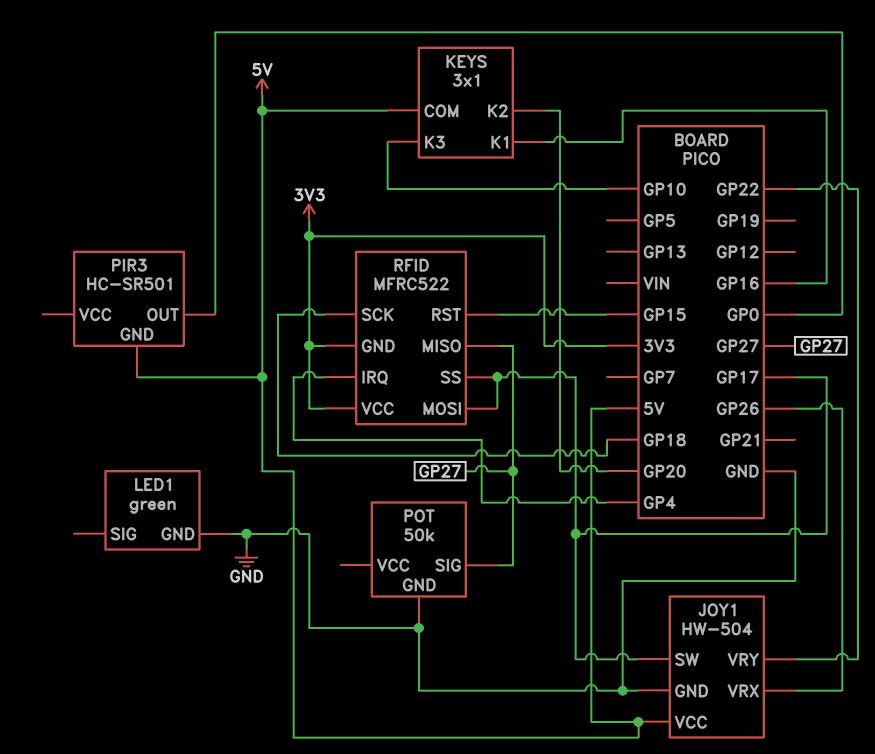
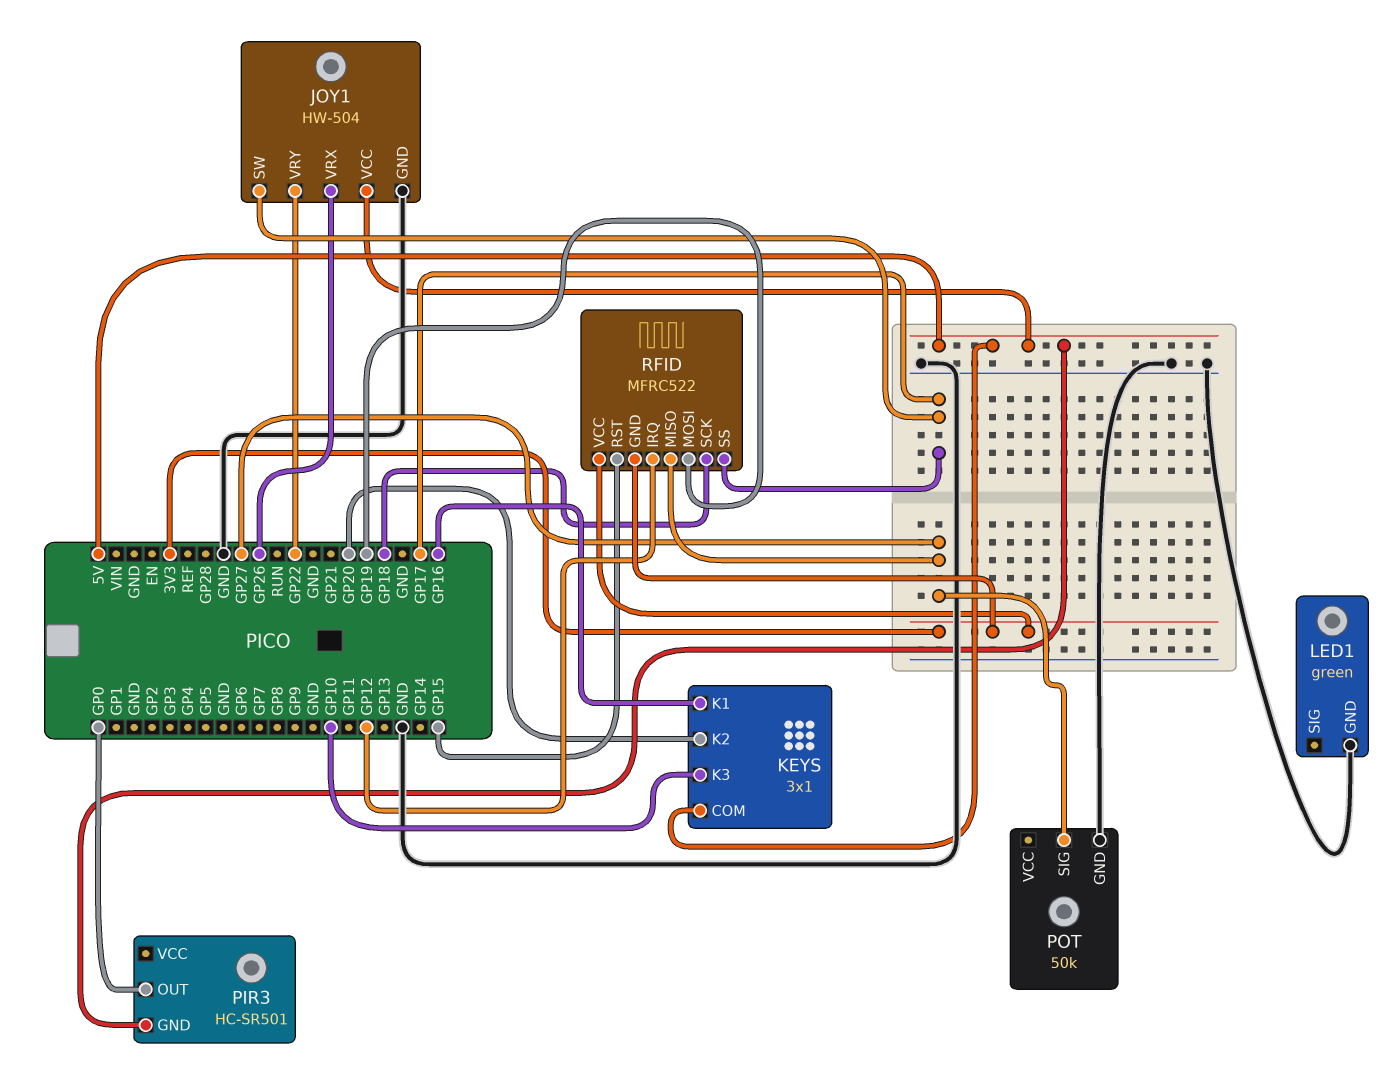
RFID pin IRQ: GP4 -> GP12
RFID pin MOSI: GP17 -> GP19

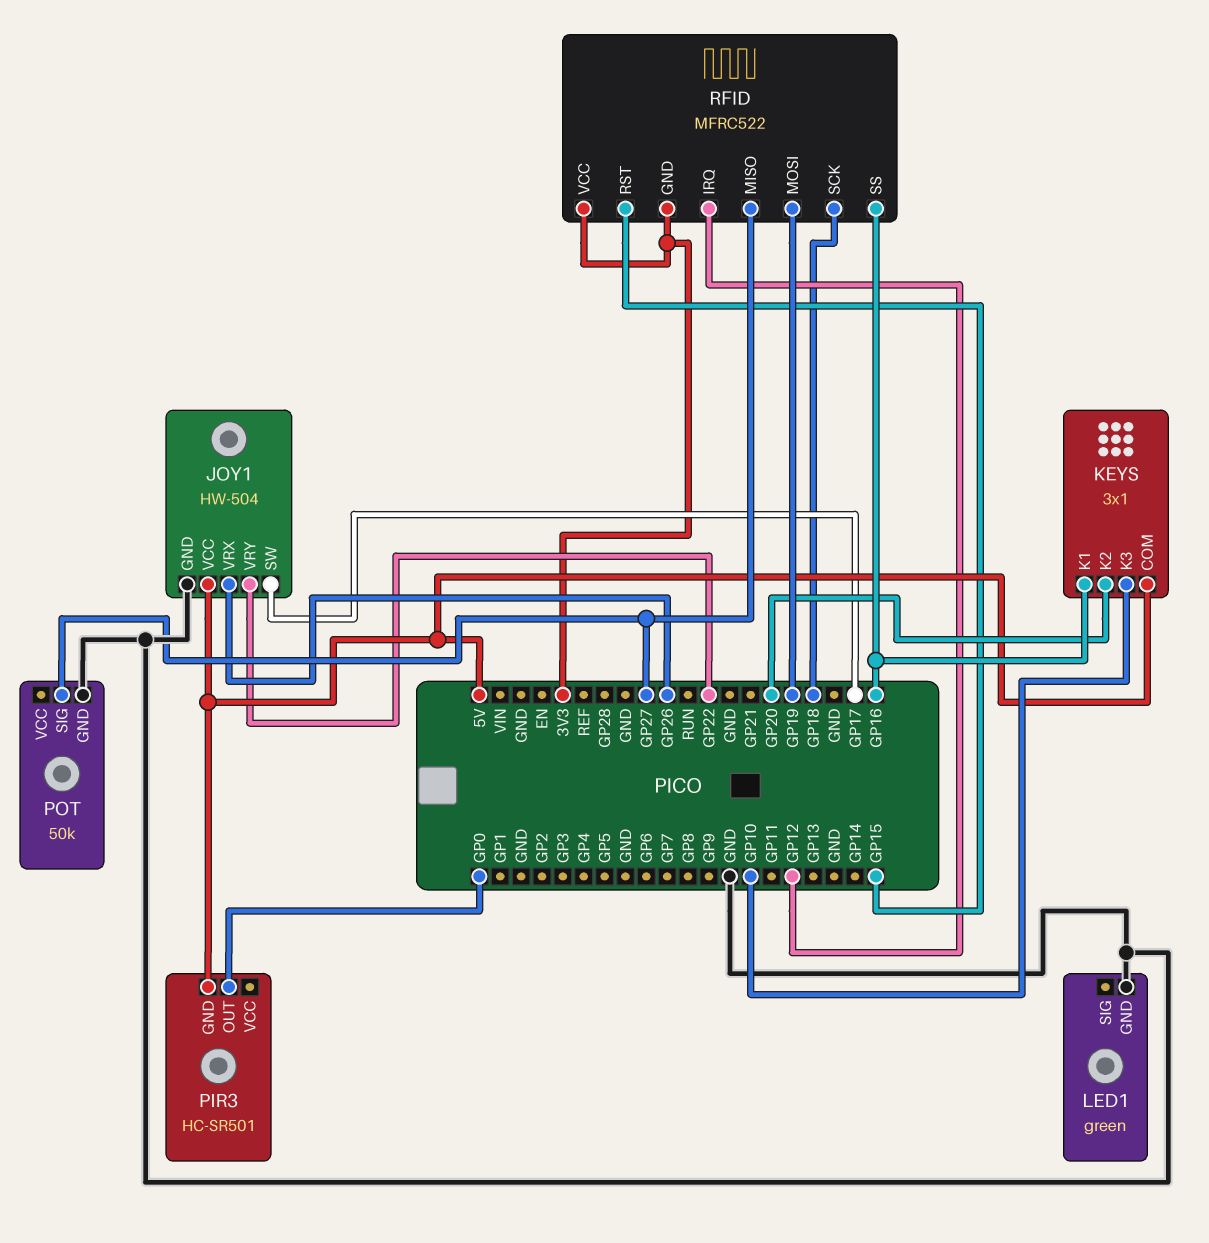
RFID pin SS: GP17 -> GP16

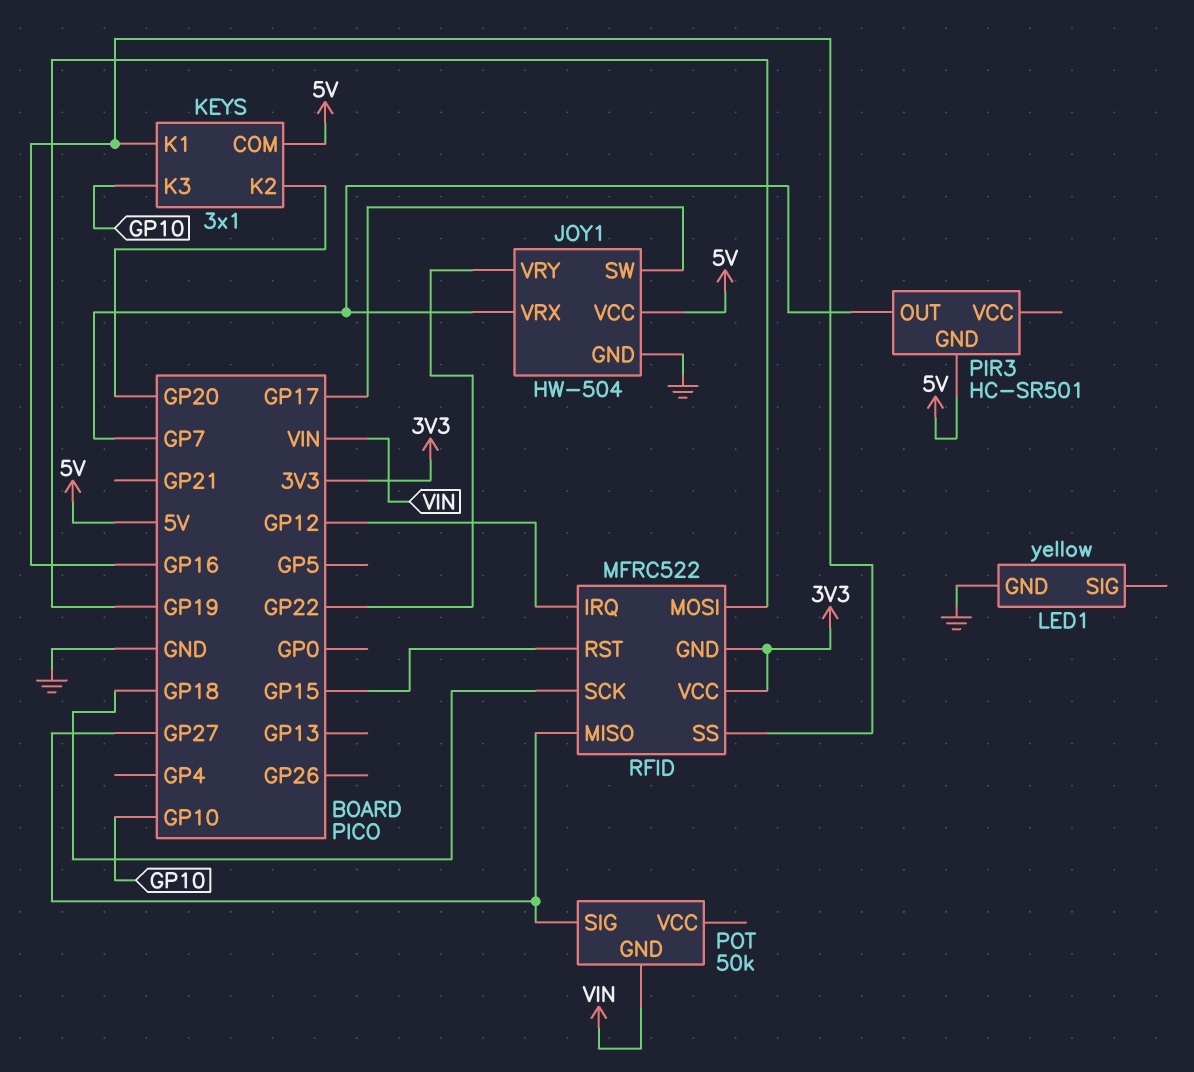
JOY1 pin VRX: GP26 -> GP7
LED1: green -> yellow
PIR3 pin OUT: GP0 -> GP7
POT pin GND: GND -> VIN

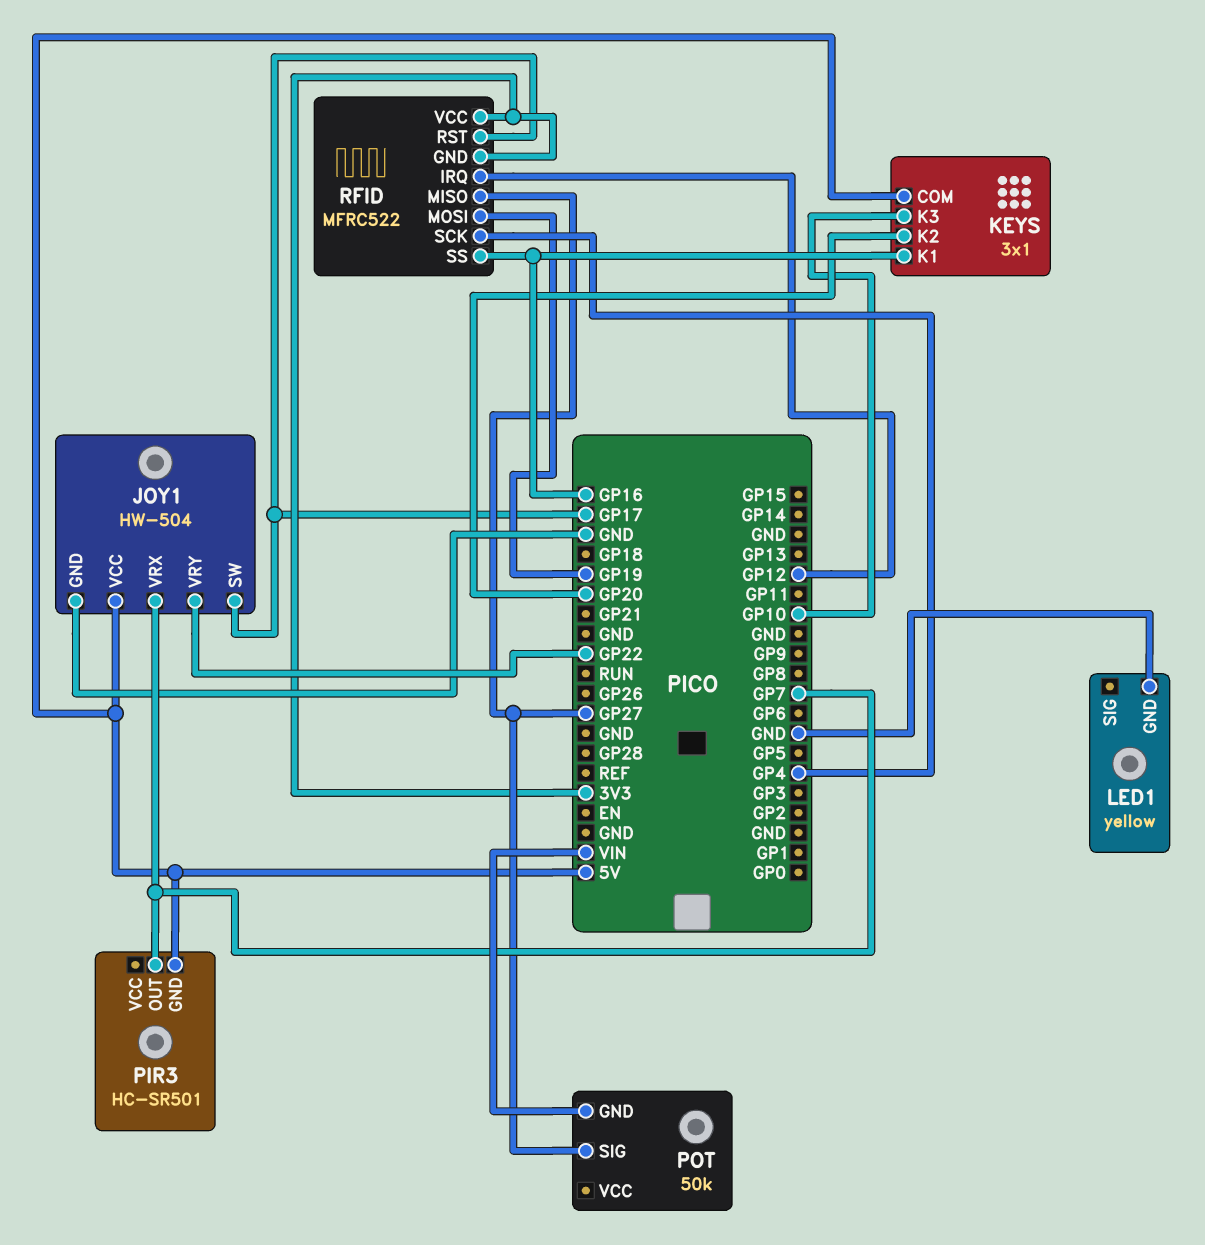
RFID pin RST: GP15 -> GP17
RFID pin SCK: GP18 -> GP4

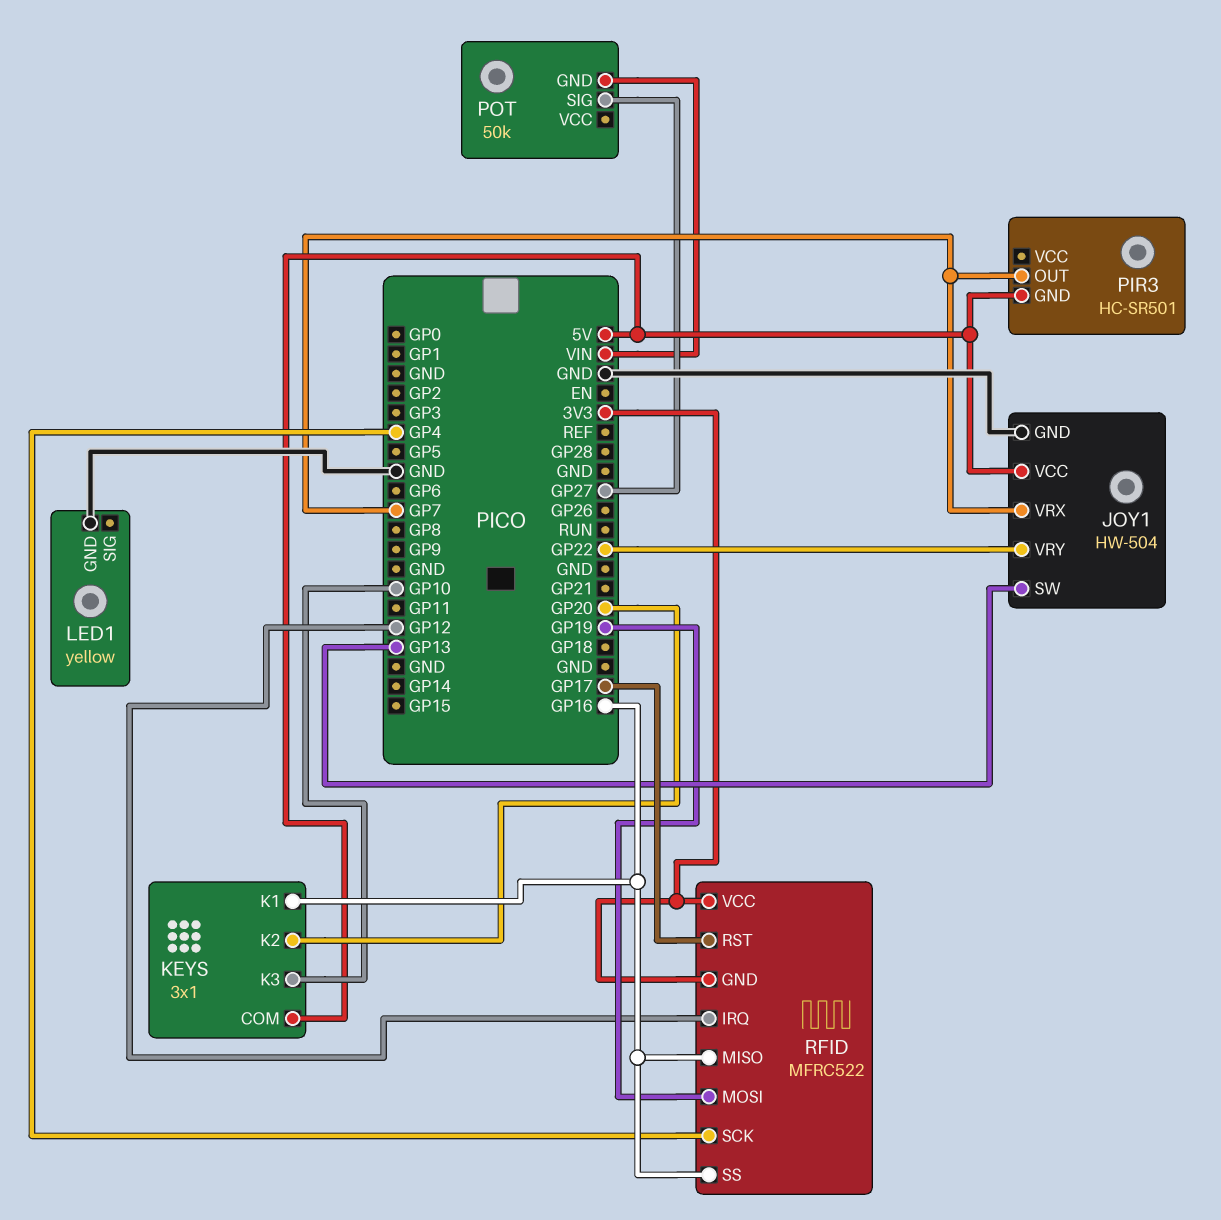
JOY1 pin SW: GP17 -> GP13
RFID pin MISO: GP27 -> GP16

